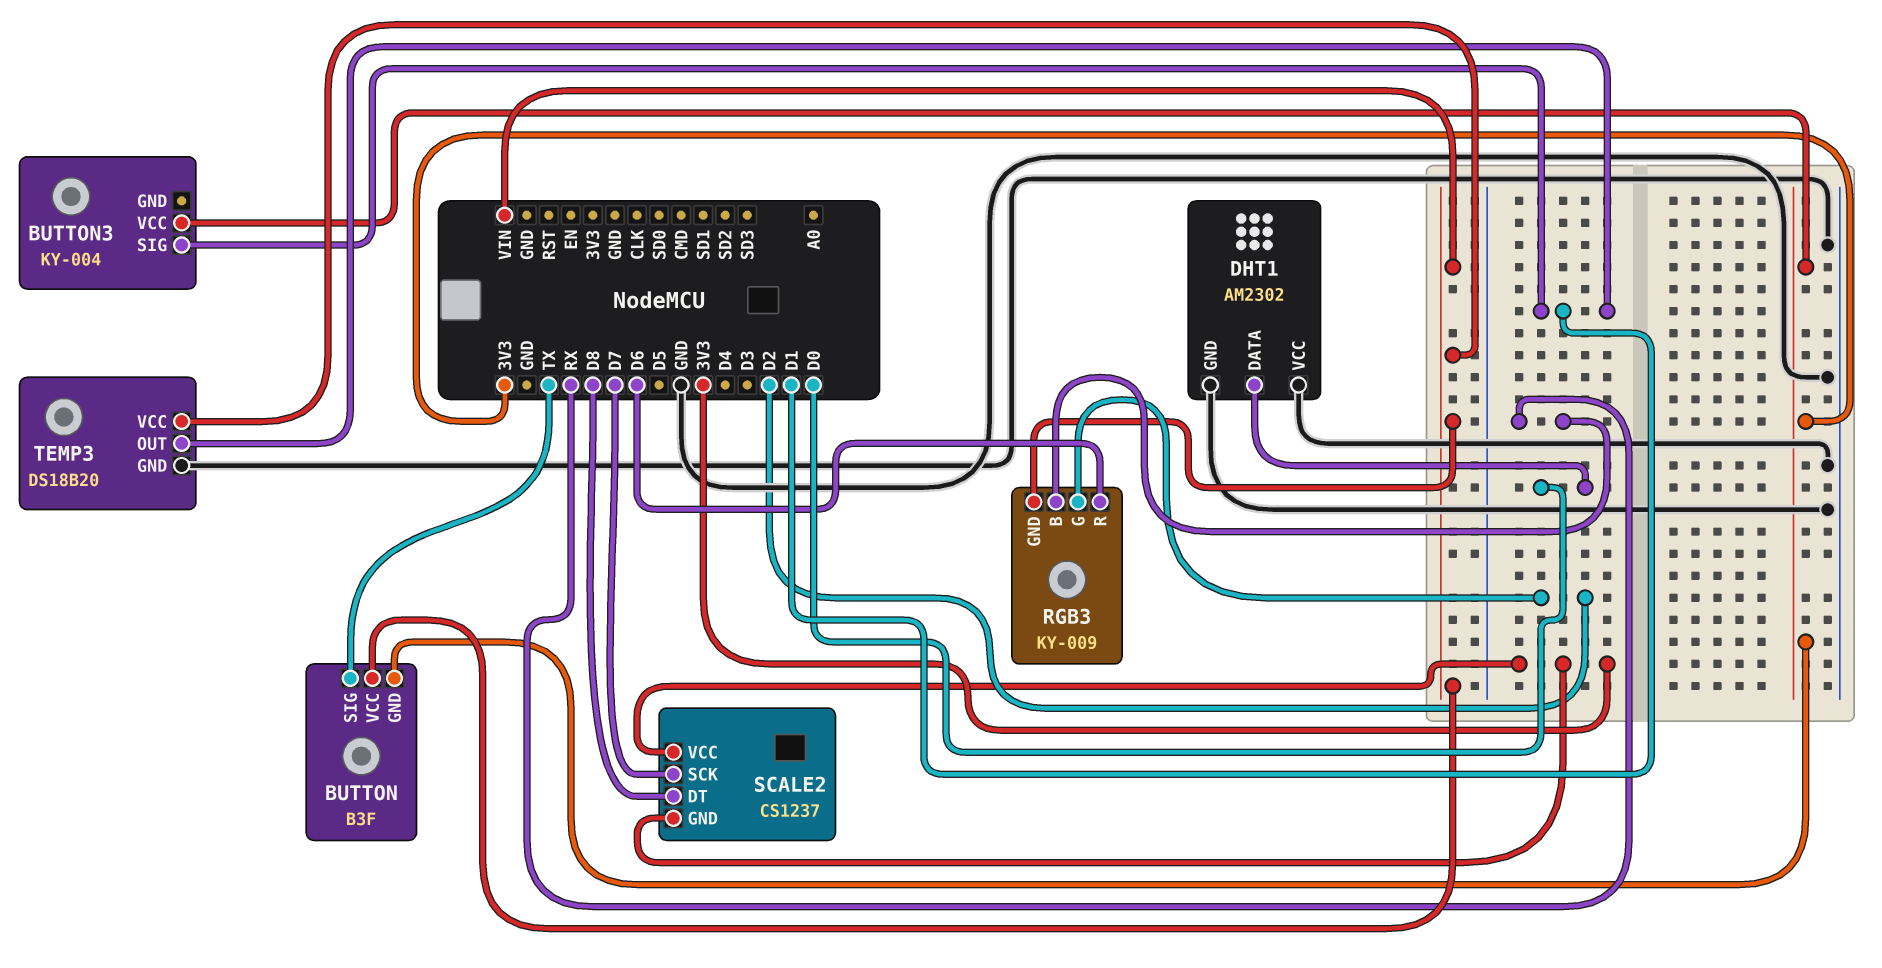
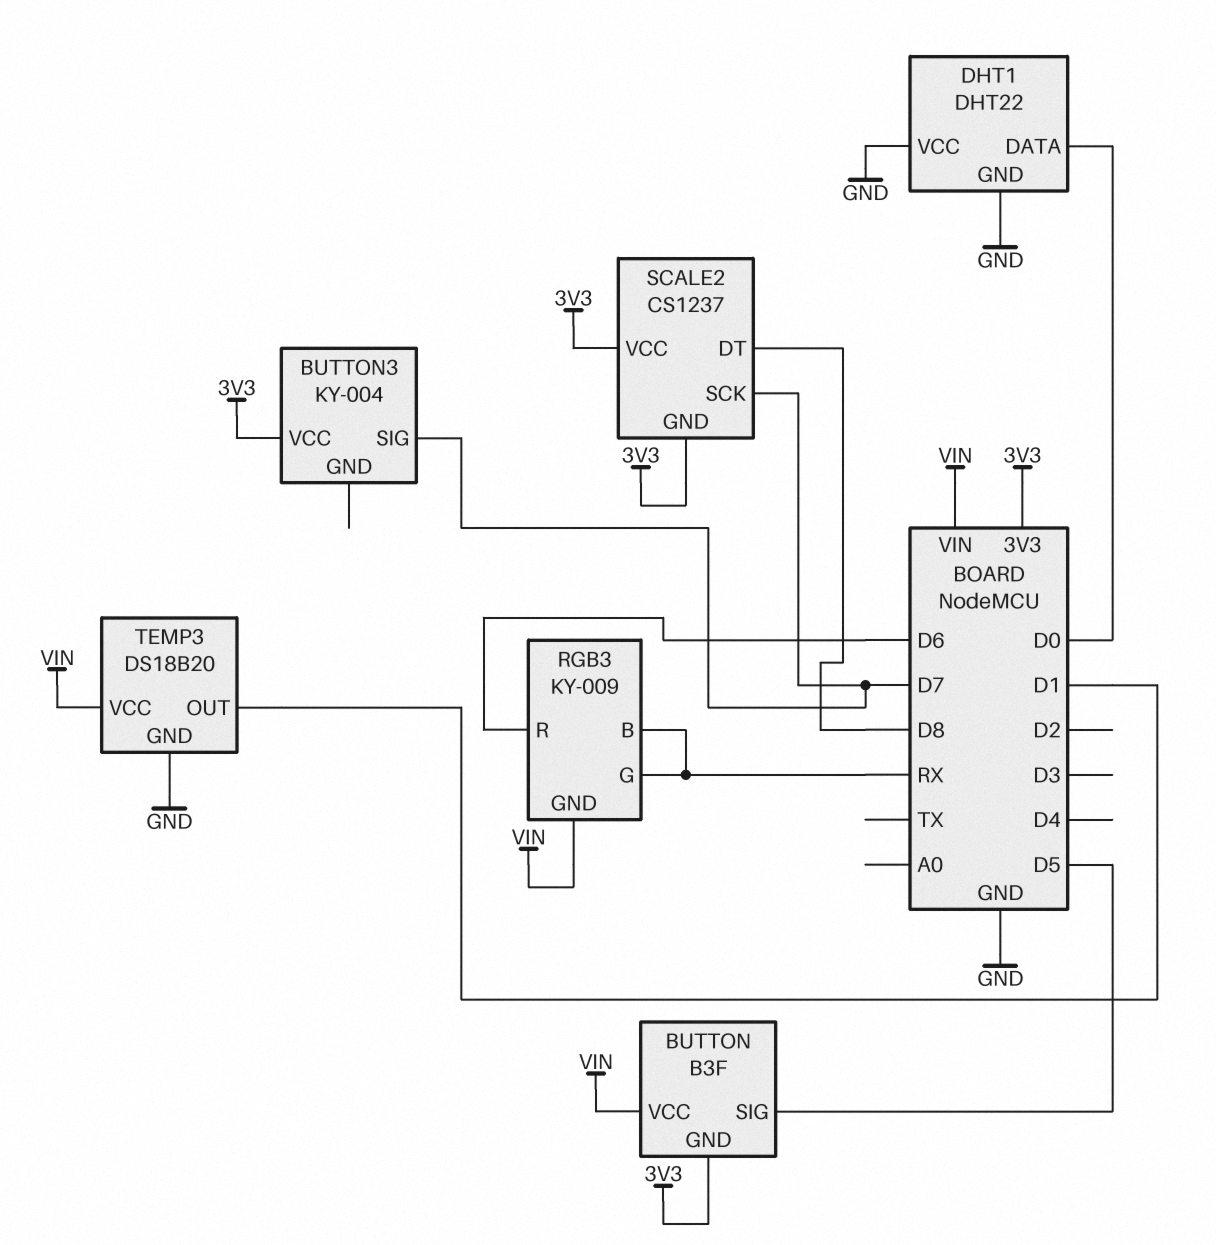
BUTTON pin SIG: TX -> D5
BUTTON3 pin SIG: D1 -> D7
DHT1: AM2302 -> DHT22
RGB3 pin G: D2 -> RX

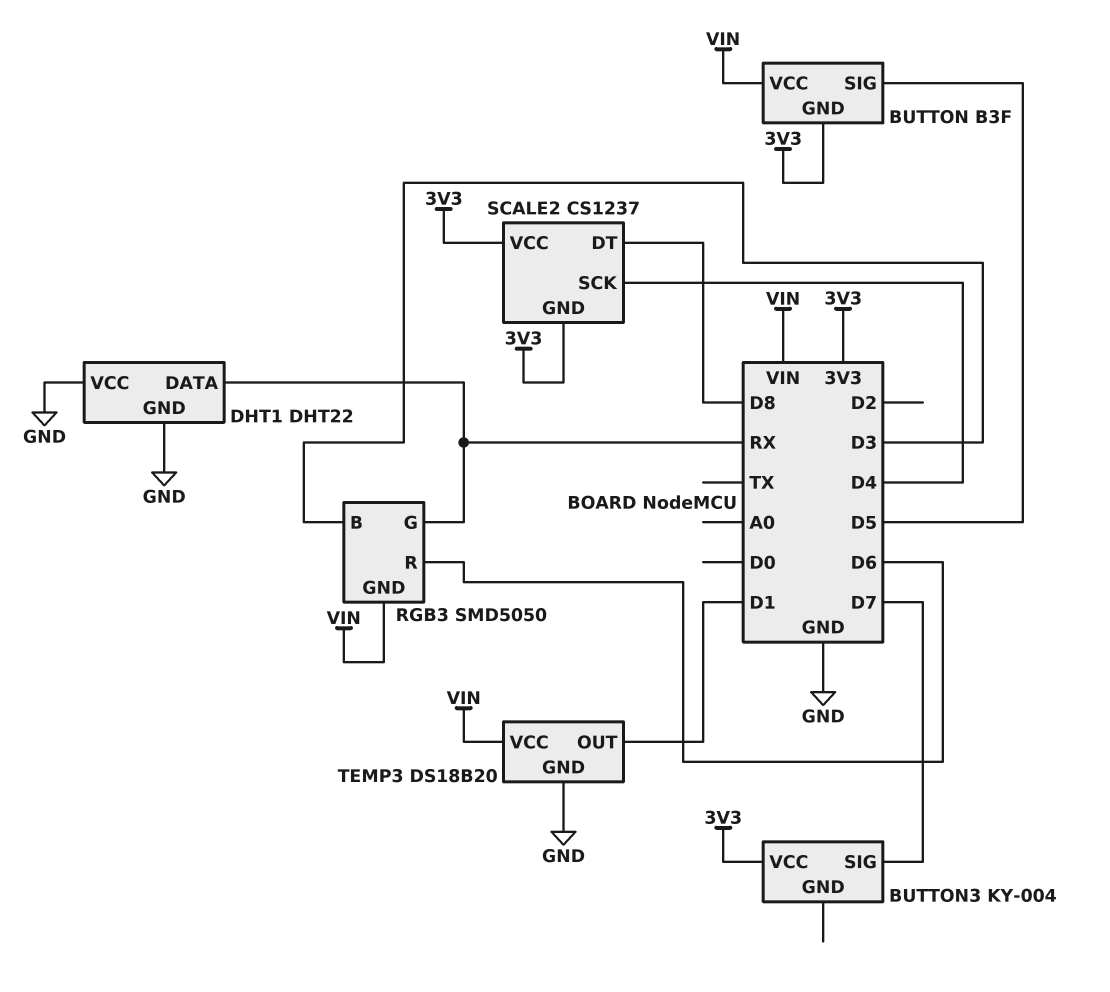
DHT1 pin DATA: D0 -> RX
RGB3: KY-009 -> SMD5050
RGB3 pin B: RX -> D3
SCALE2 pin SCK: D7 -> D4

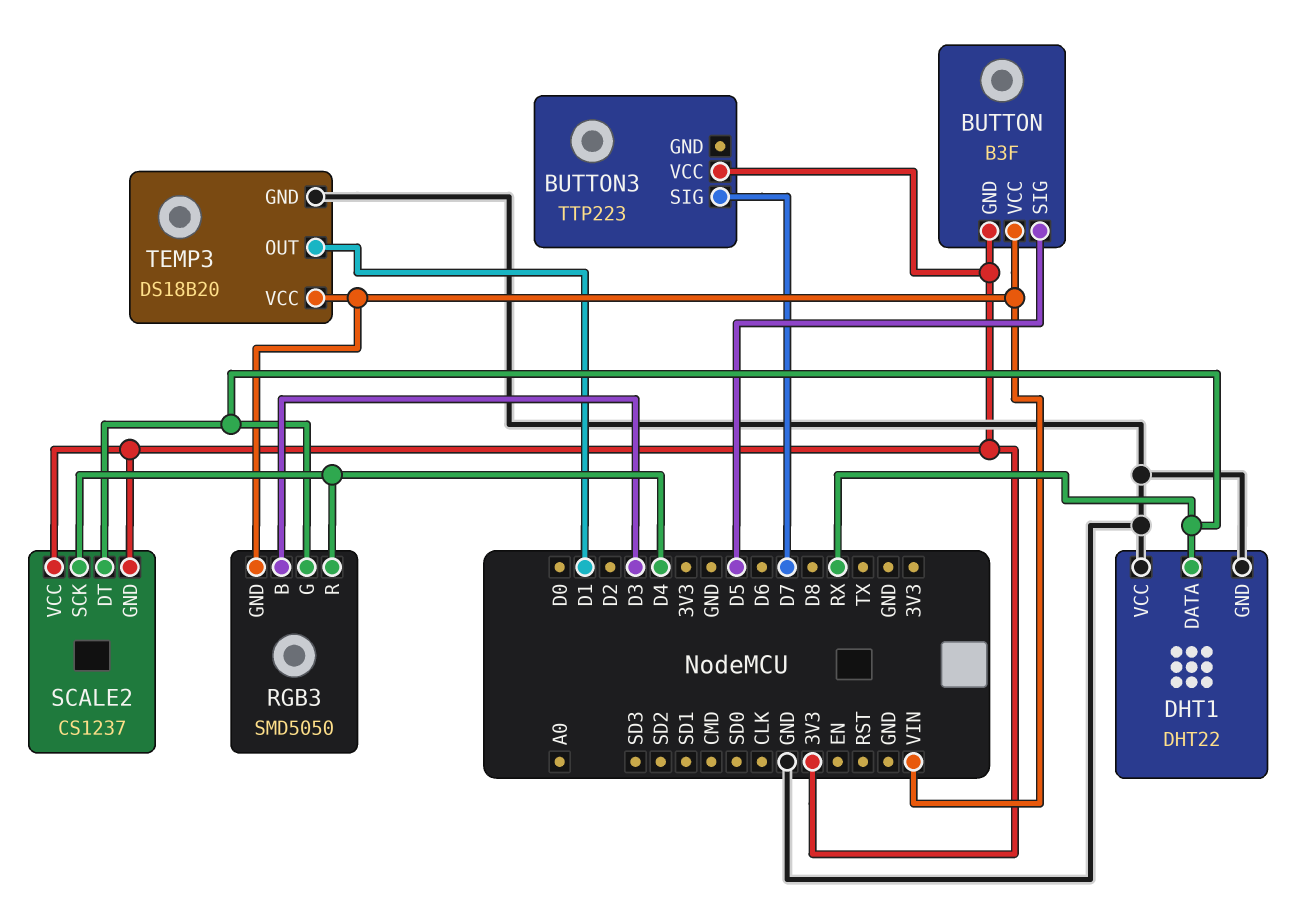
BUTTON3: KY-004 -> TTP223
RGB3 pin R: D6 -> D4
SCALE2 pin DT: D8 -> RX

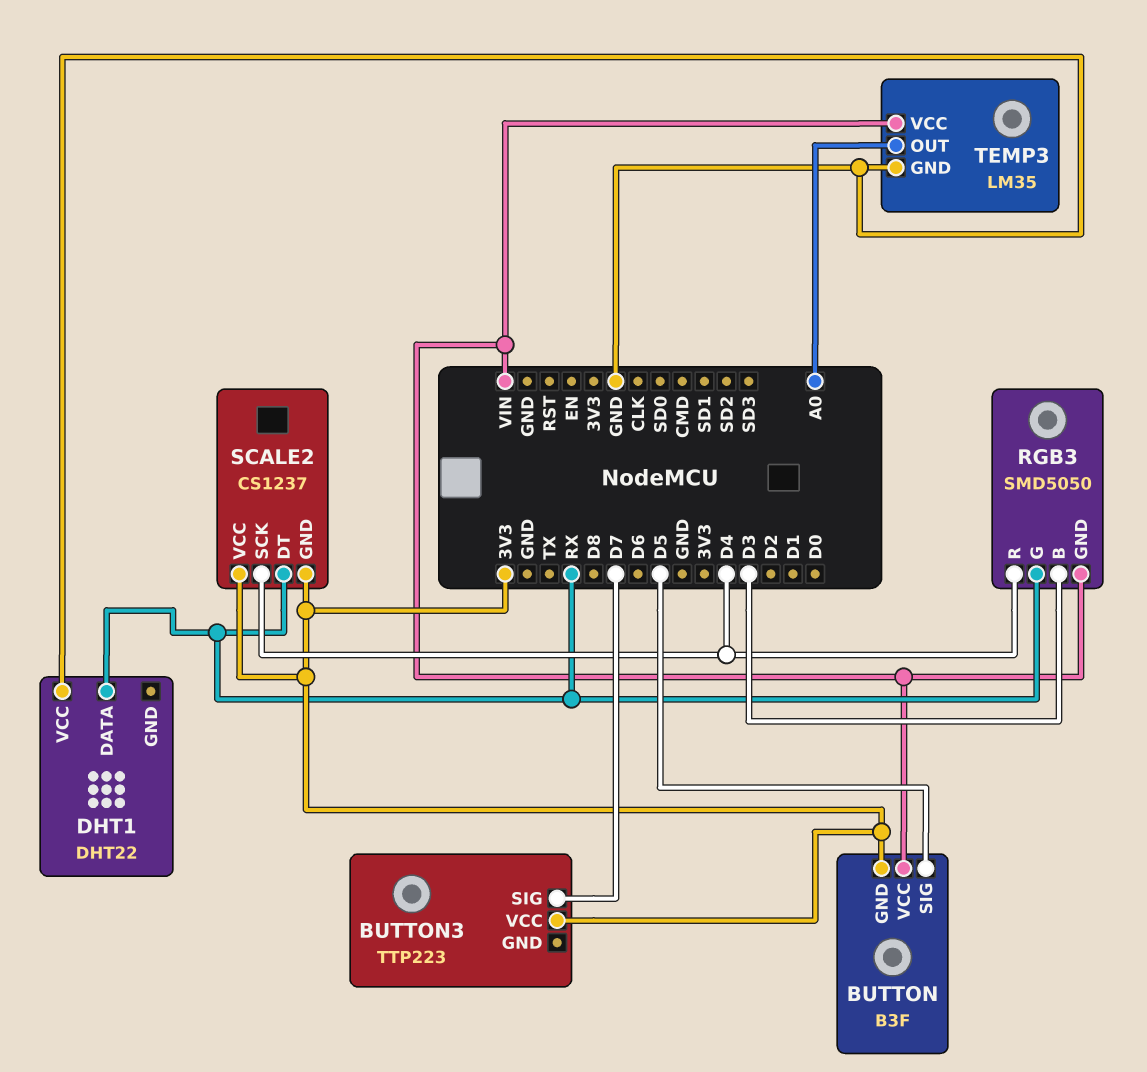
DHT1 pin GND: GND -> none
TEMP3: DS18B20 -> LM35
TEMP3 pin OUT: D1 -> A0

